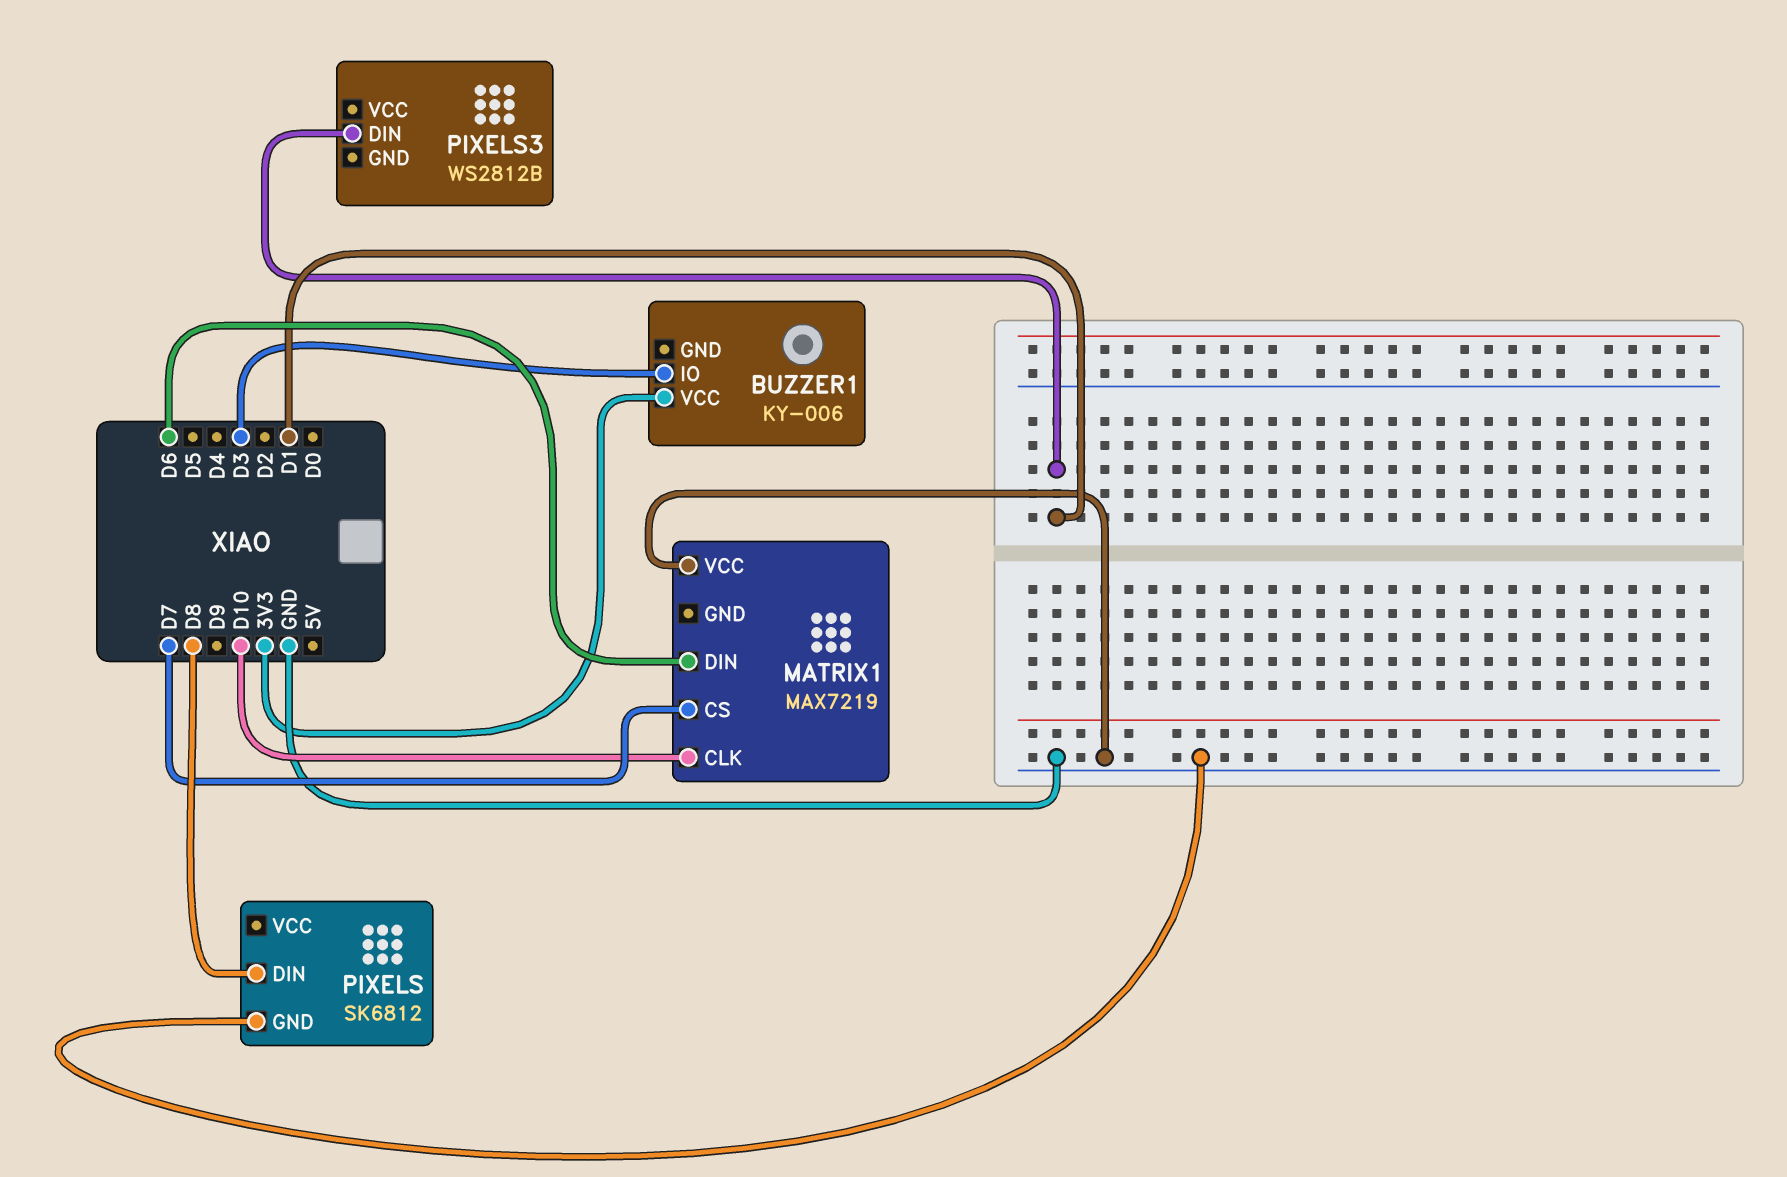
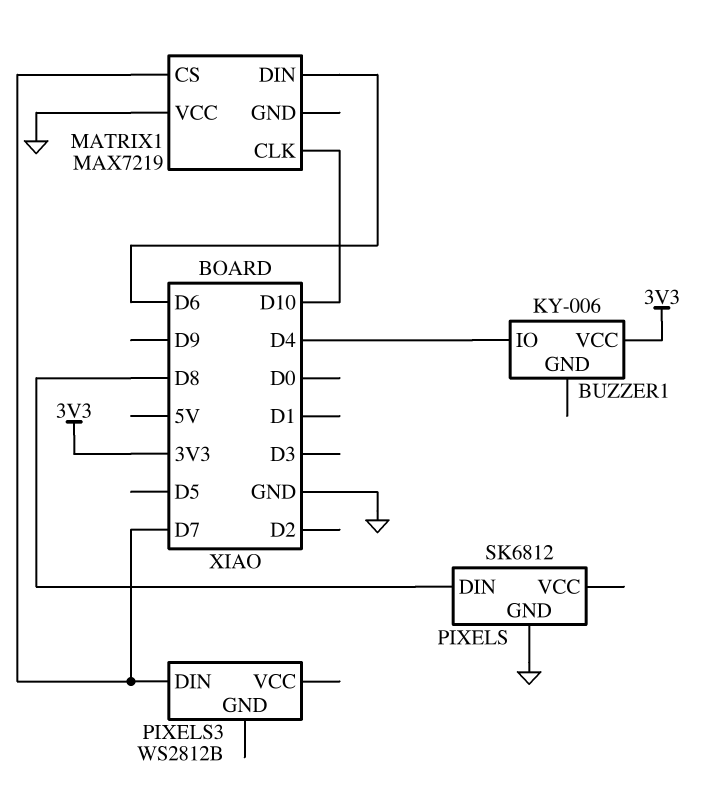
BUZZER1 pin IO: D3 -> D4
PIXELS3 pin DIN: D1 -> D7

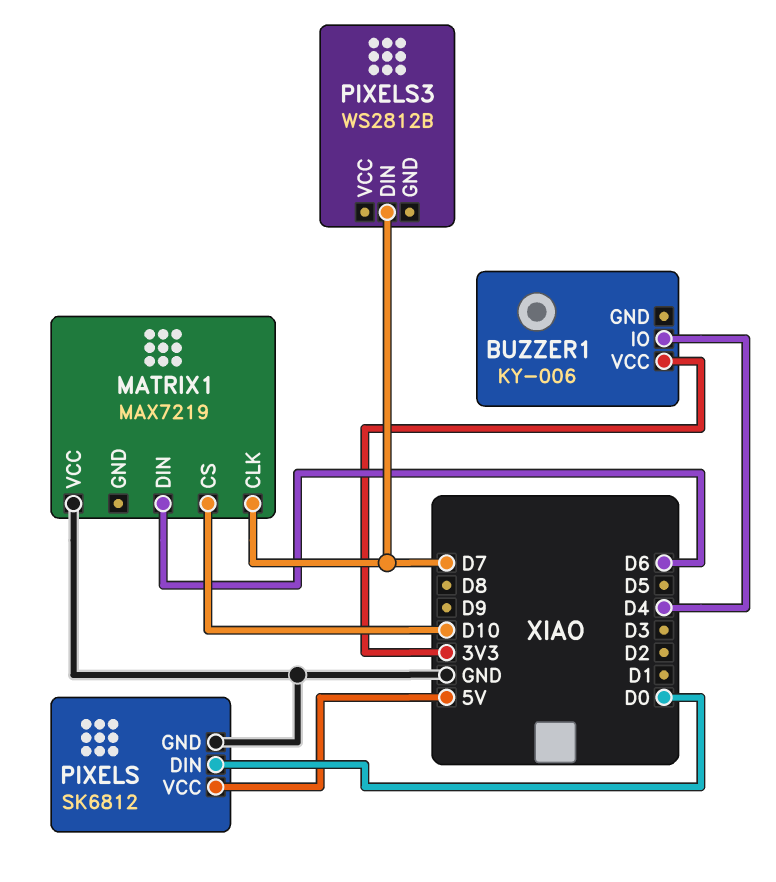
MATRIX1 pin CLK: D10 -> D7
MATRIX1 pin CS: D7 -> D10
PIXELS pin DIN: D8 -> D0
PIXELS pin VCC: none -> 5V

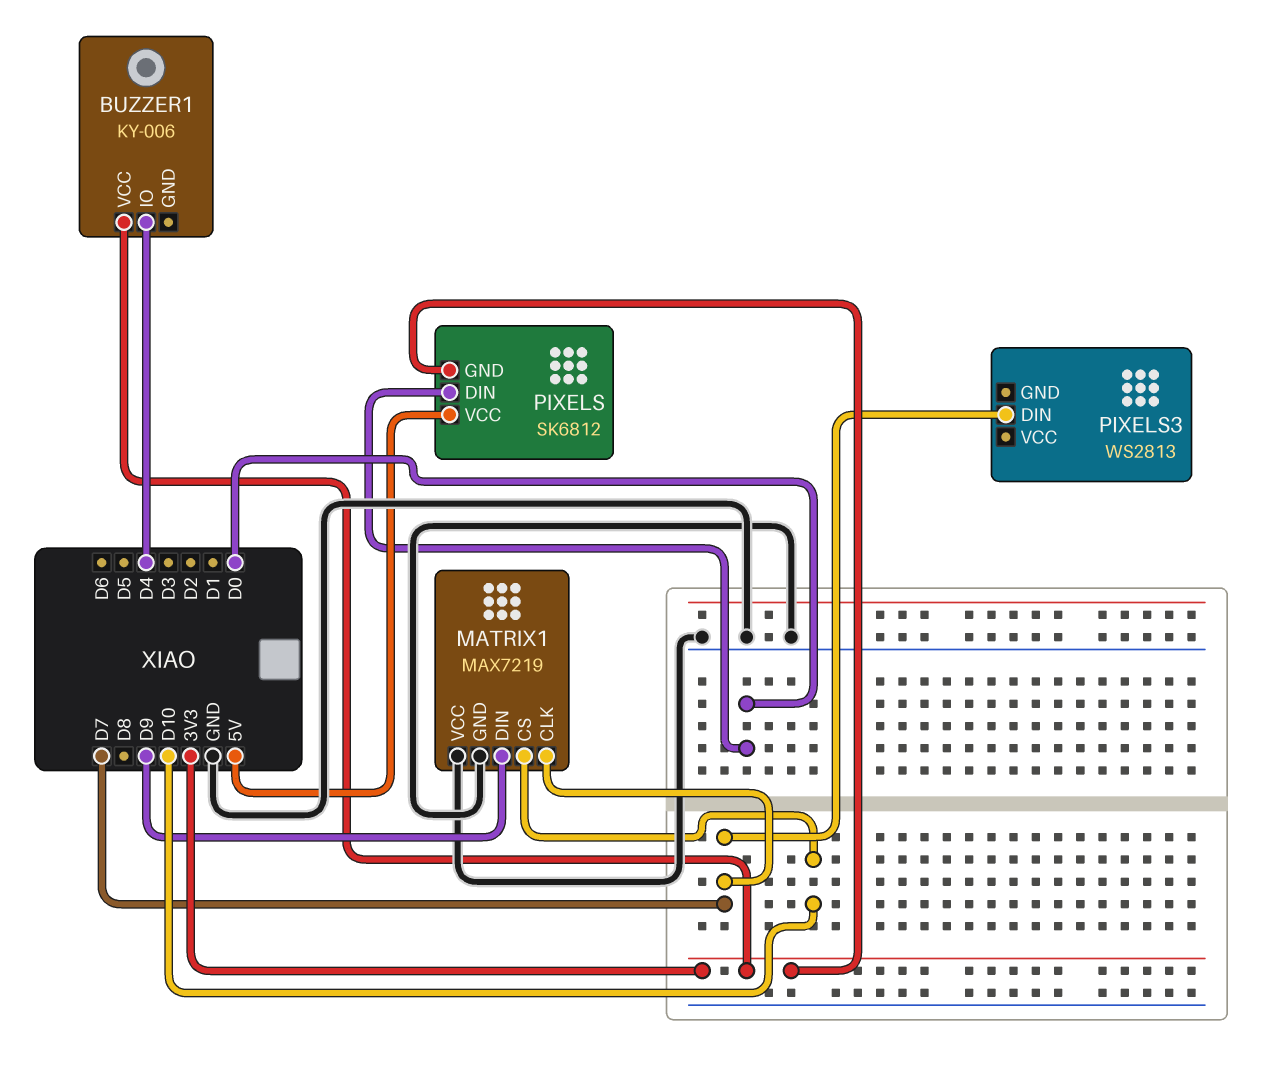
MATRIX1 pin DIN: D6 -> D9
MATRIX1 pin GND: none -> GND
PIXELS pin GND: GND -> 3V3
PIXELS3: WS2812B -> WS2813

